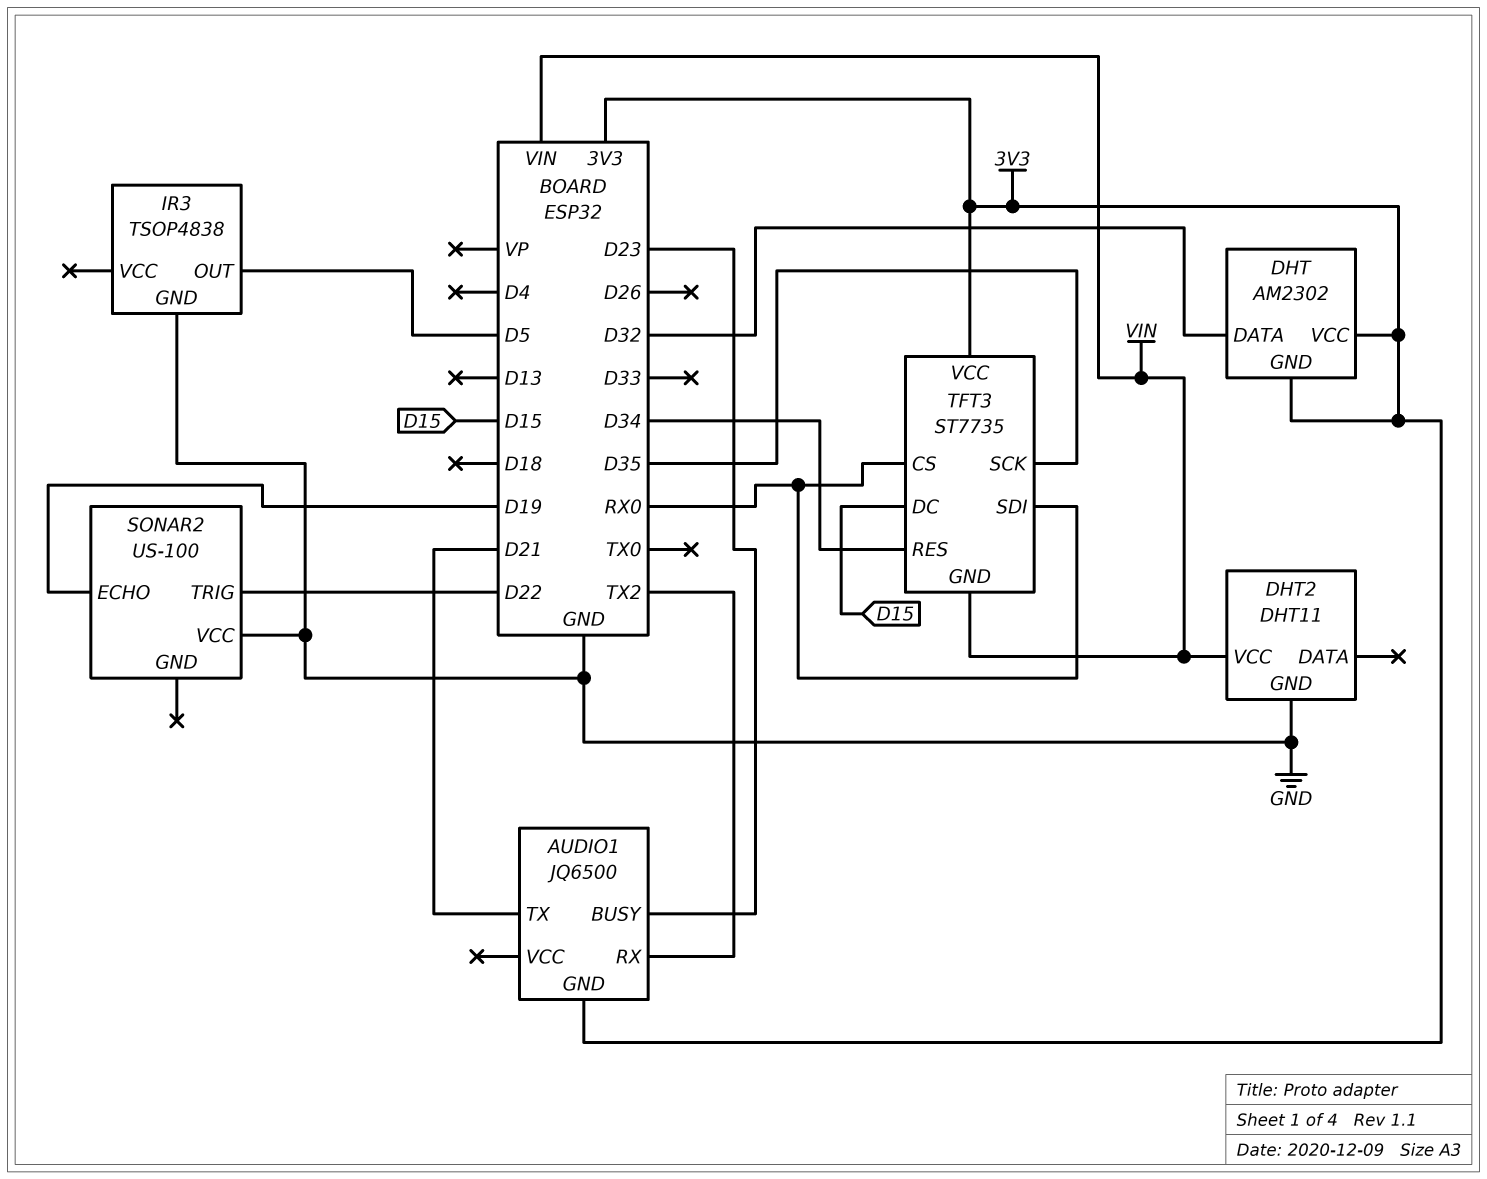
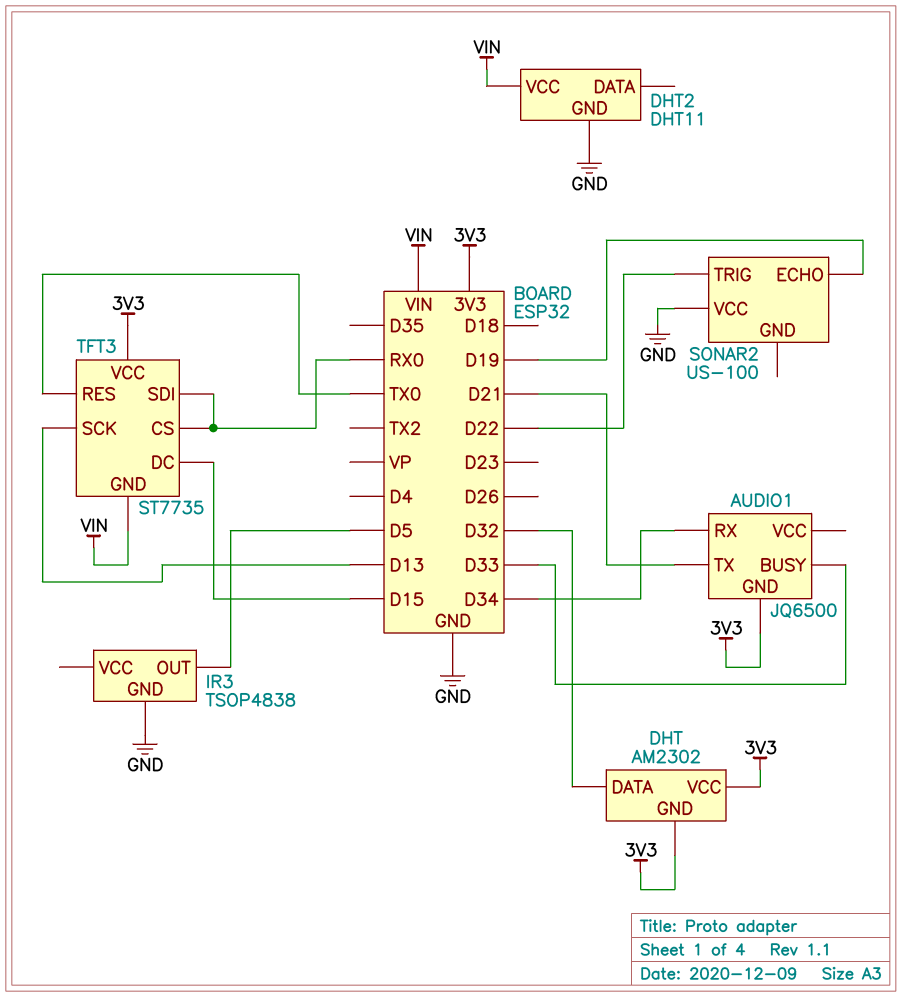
AUDIO1 pin BUSY: D23 -> D33
AUDIO1 pin RX: TX2 -> D34
TFT3 pin RES: D34 -> TX0
TFT3 pin SCK: D35 -> D13

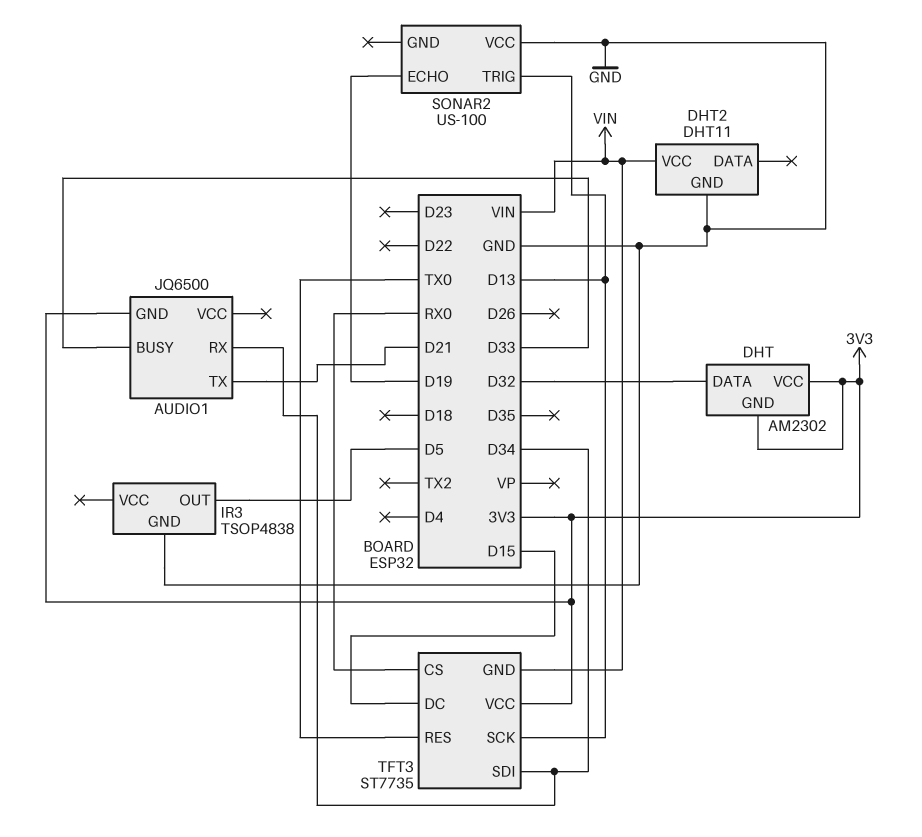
SONAR2 pin TRIG: D22 -> D13
TFT3 pin SDI: RX0 -> D34

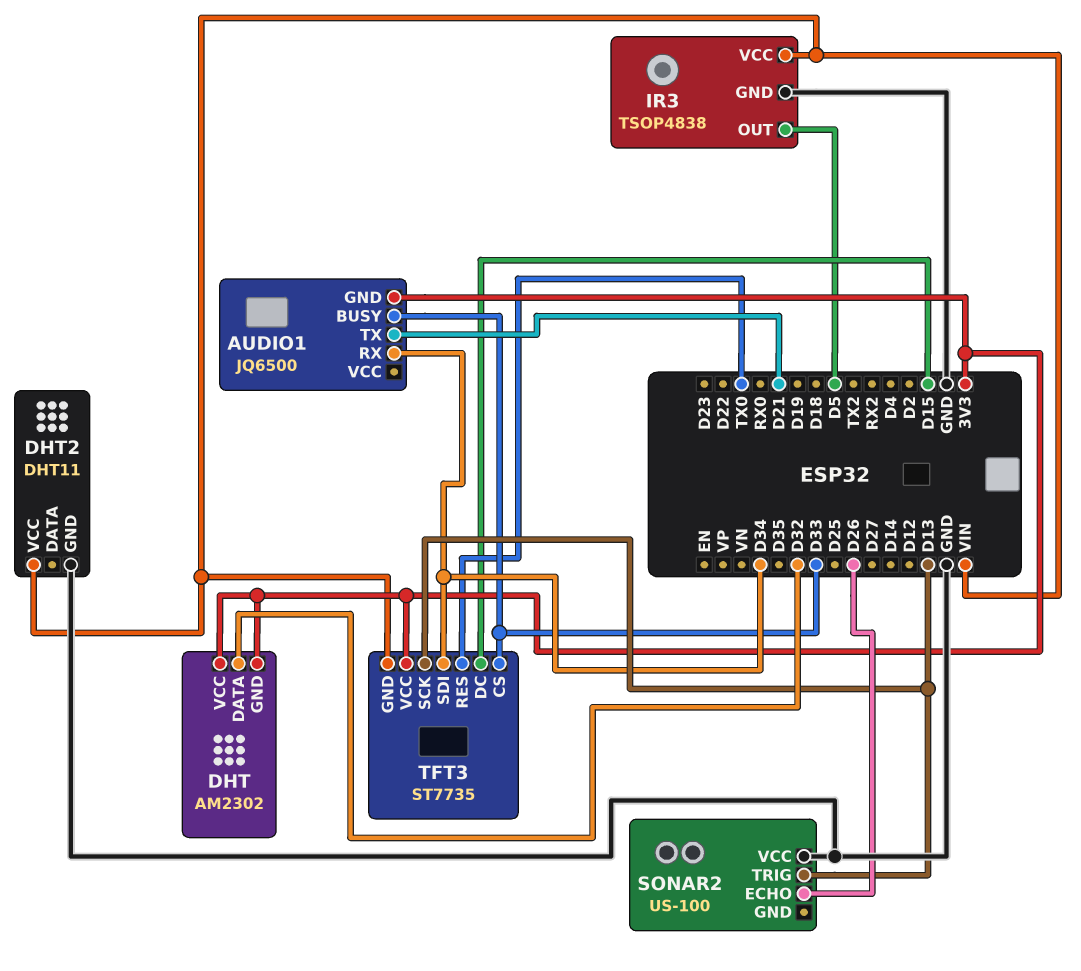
IR3 pin VCC: none -> VIN
SONAR2 pin ECHO: D19 -> D26
TFT3 pin CS: RX0 -> D33

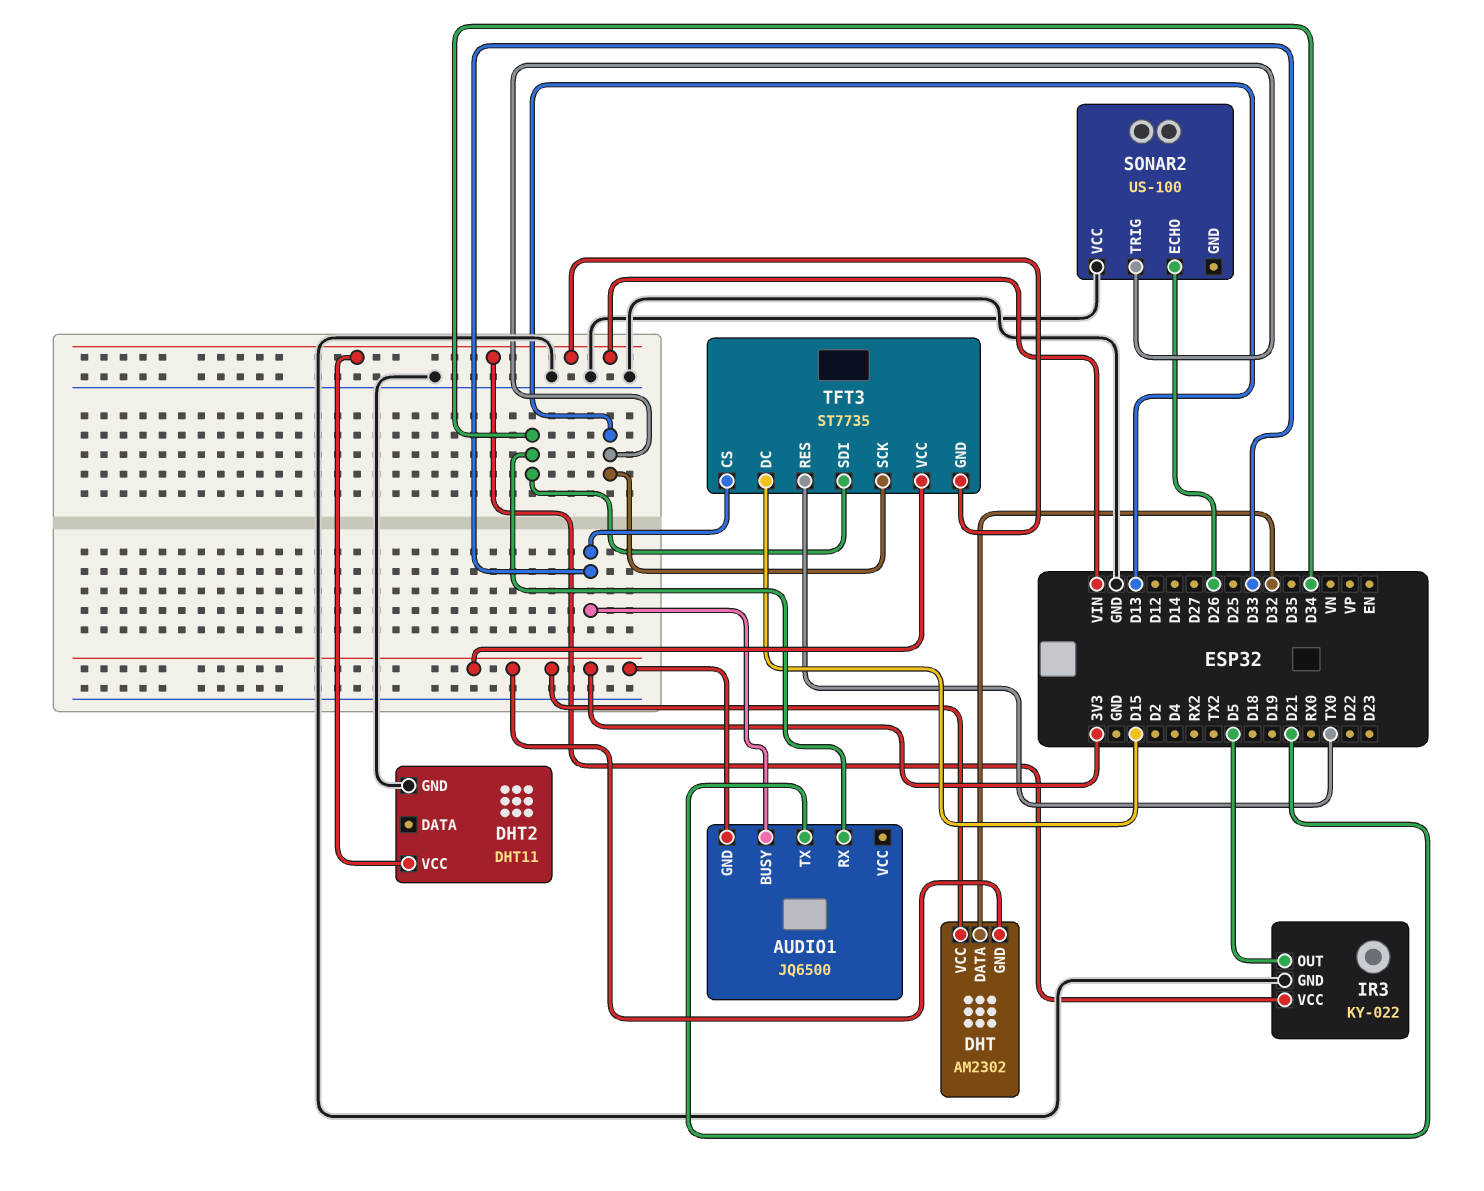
IR3: TSOP4838 -> KY-022

